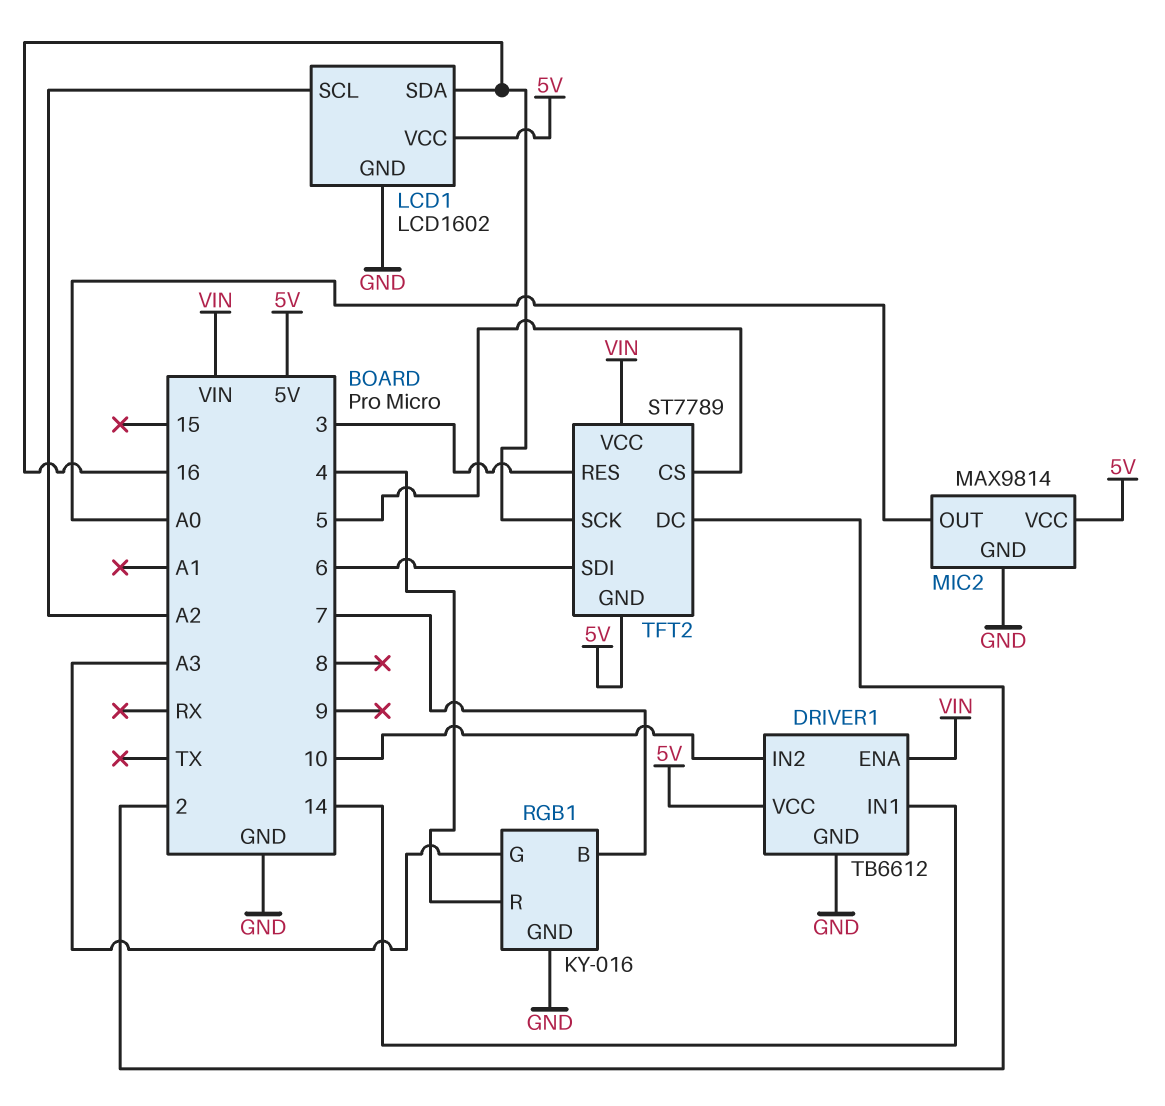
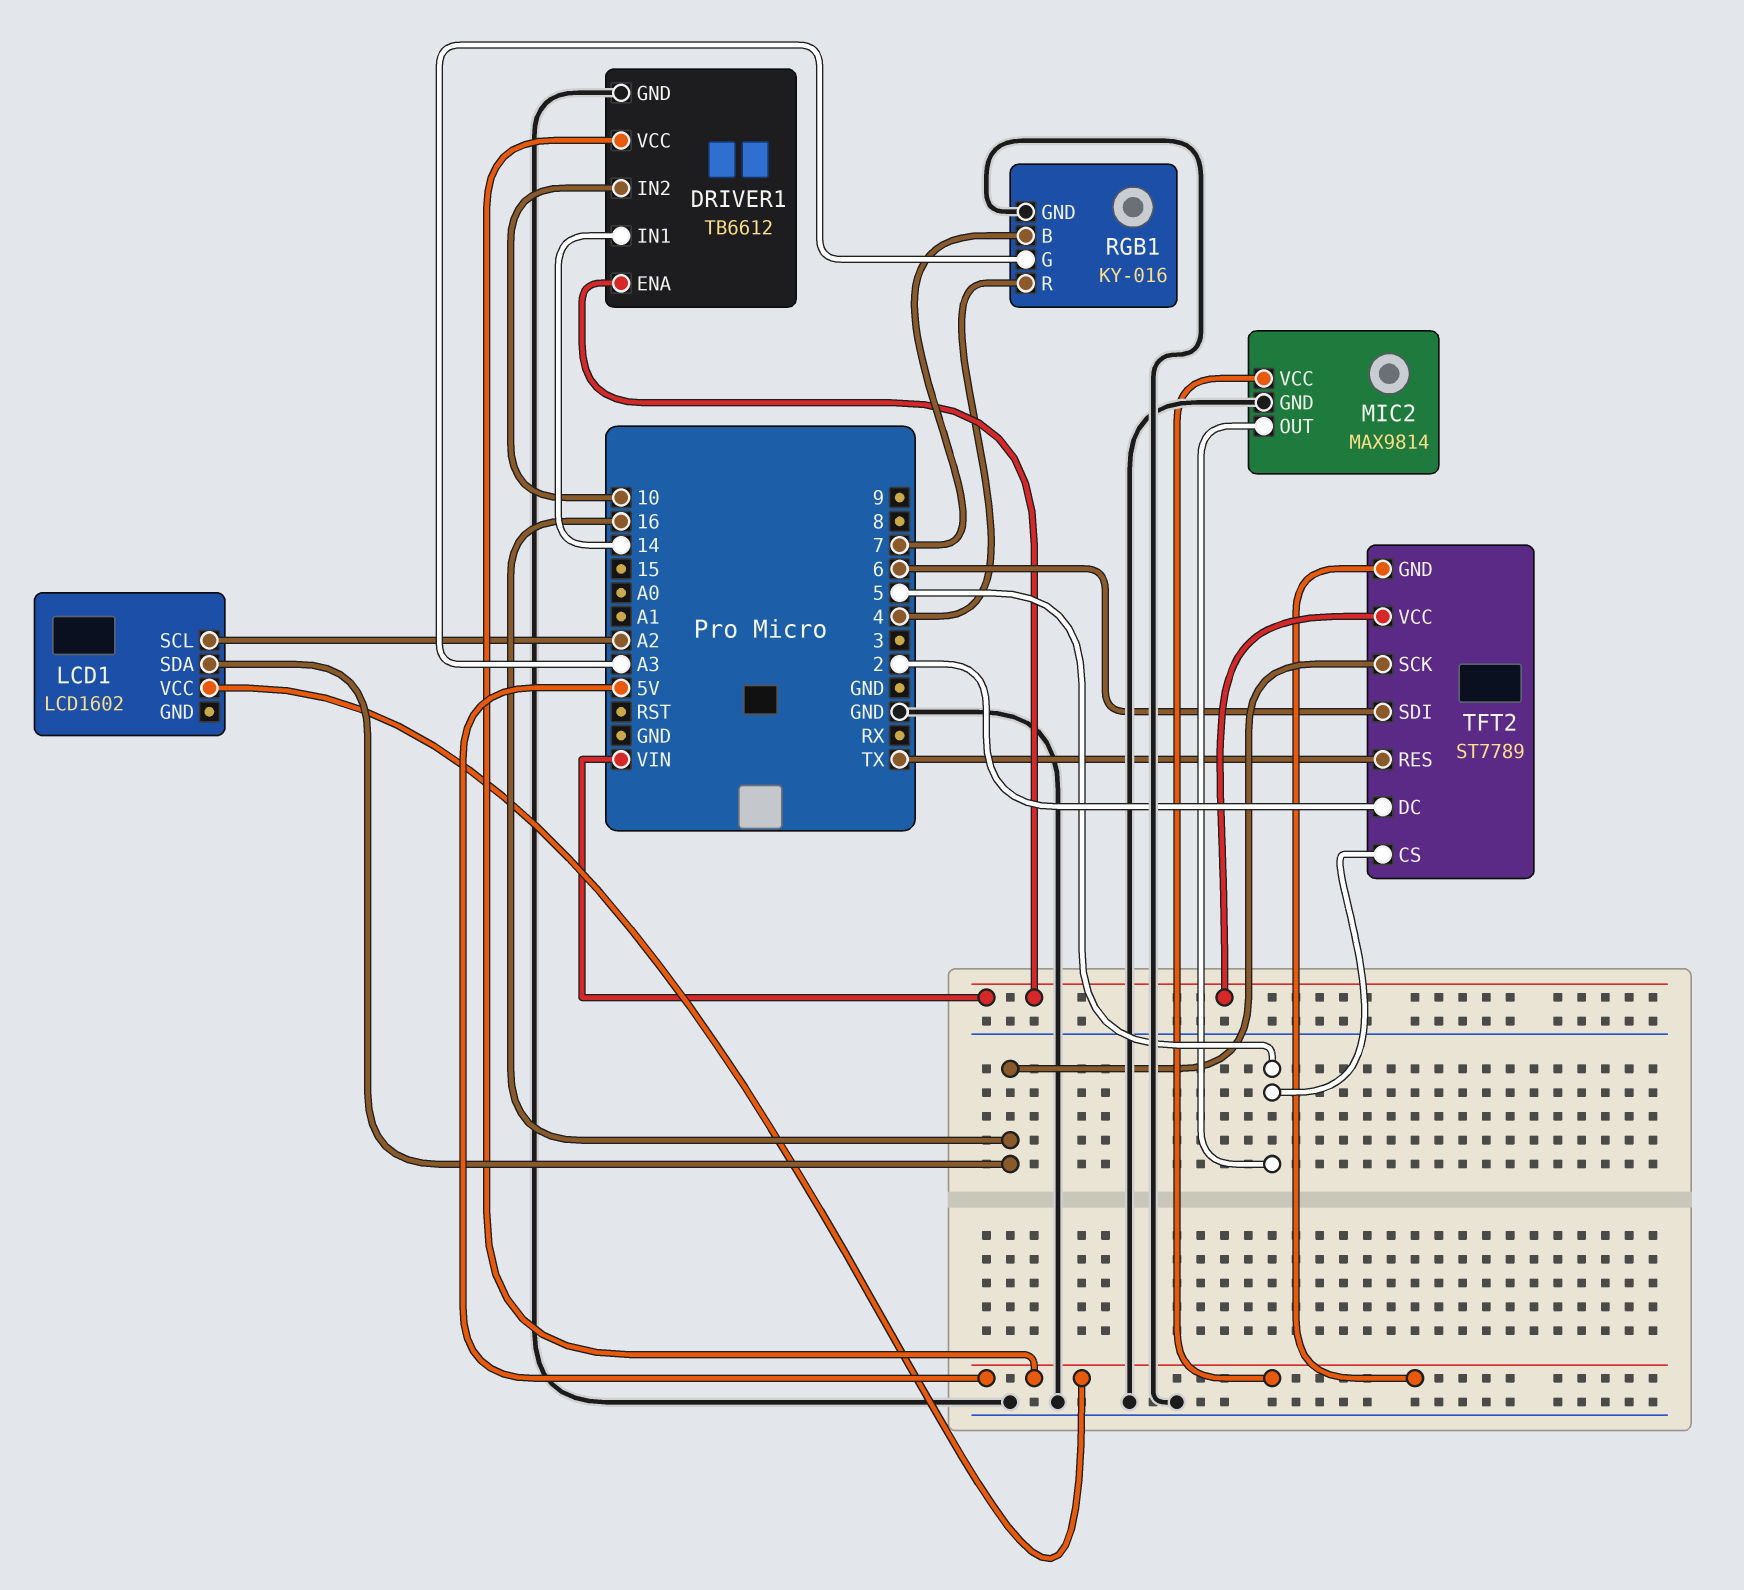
LCD1 pin GND: GND -> none
MIC2 pin OUT: A0 -> 5
TFT2 pin RES: 3 -> TX

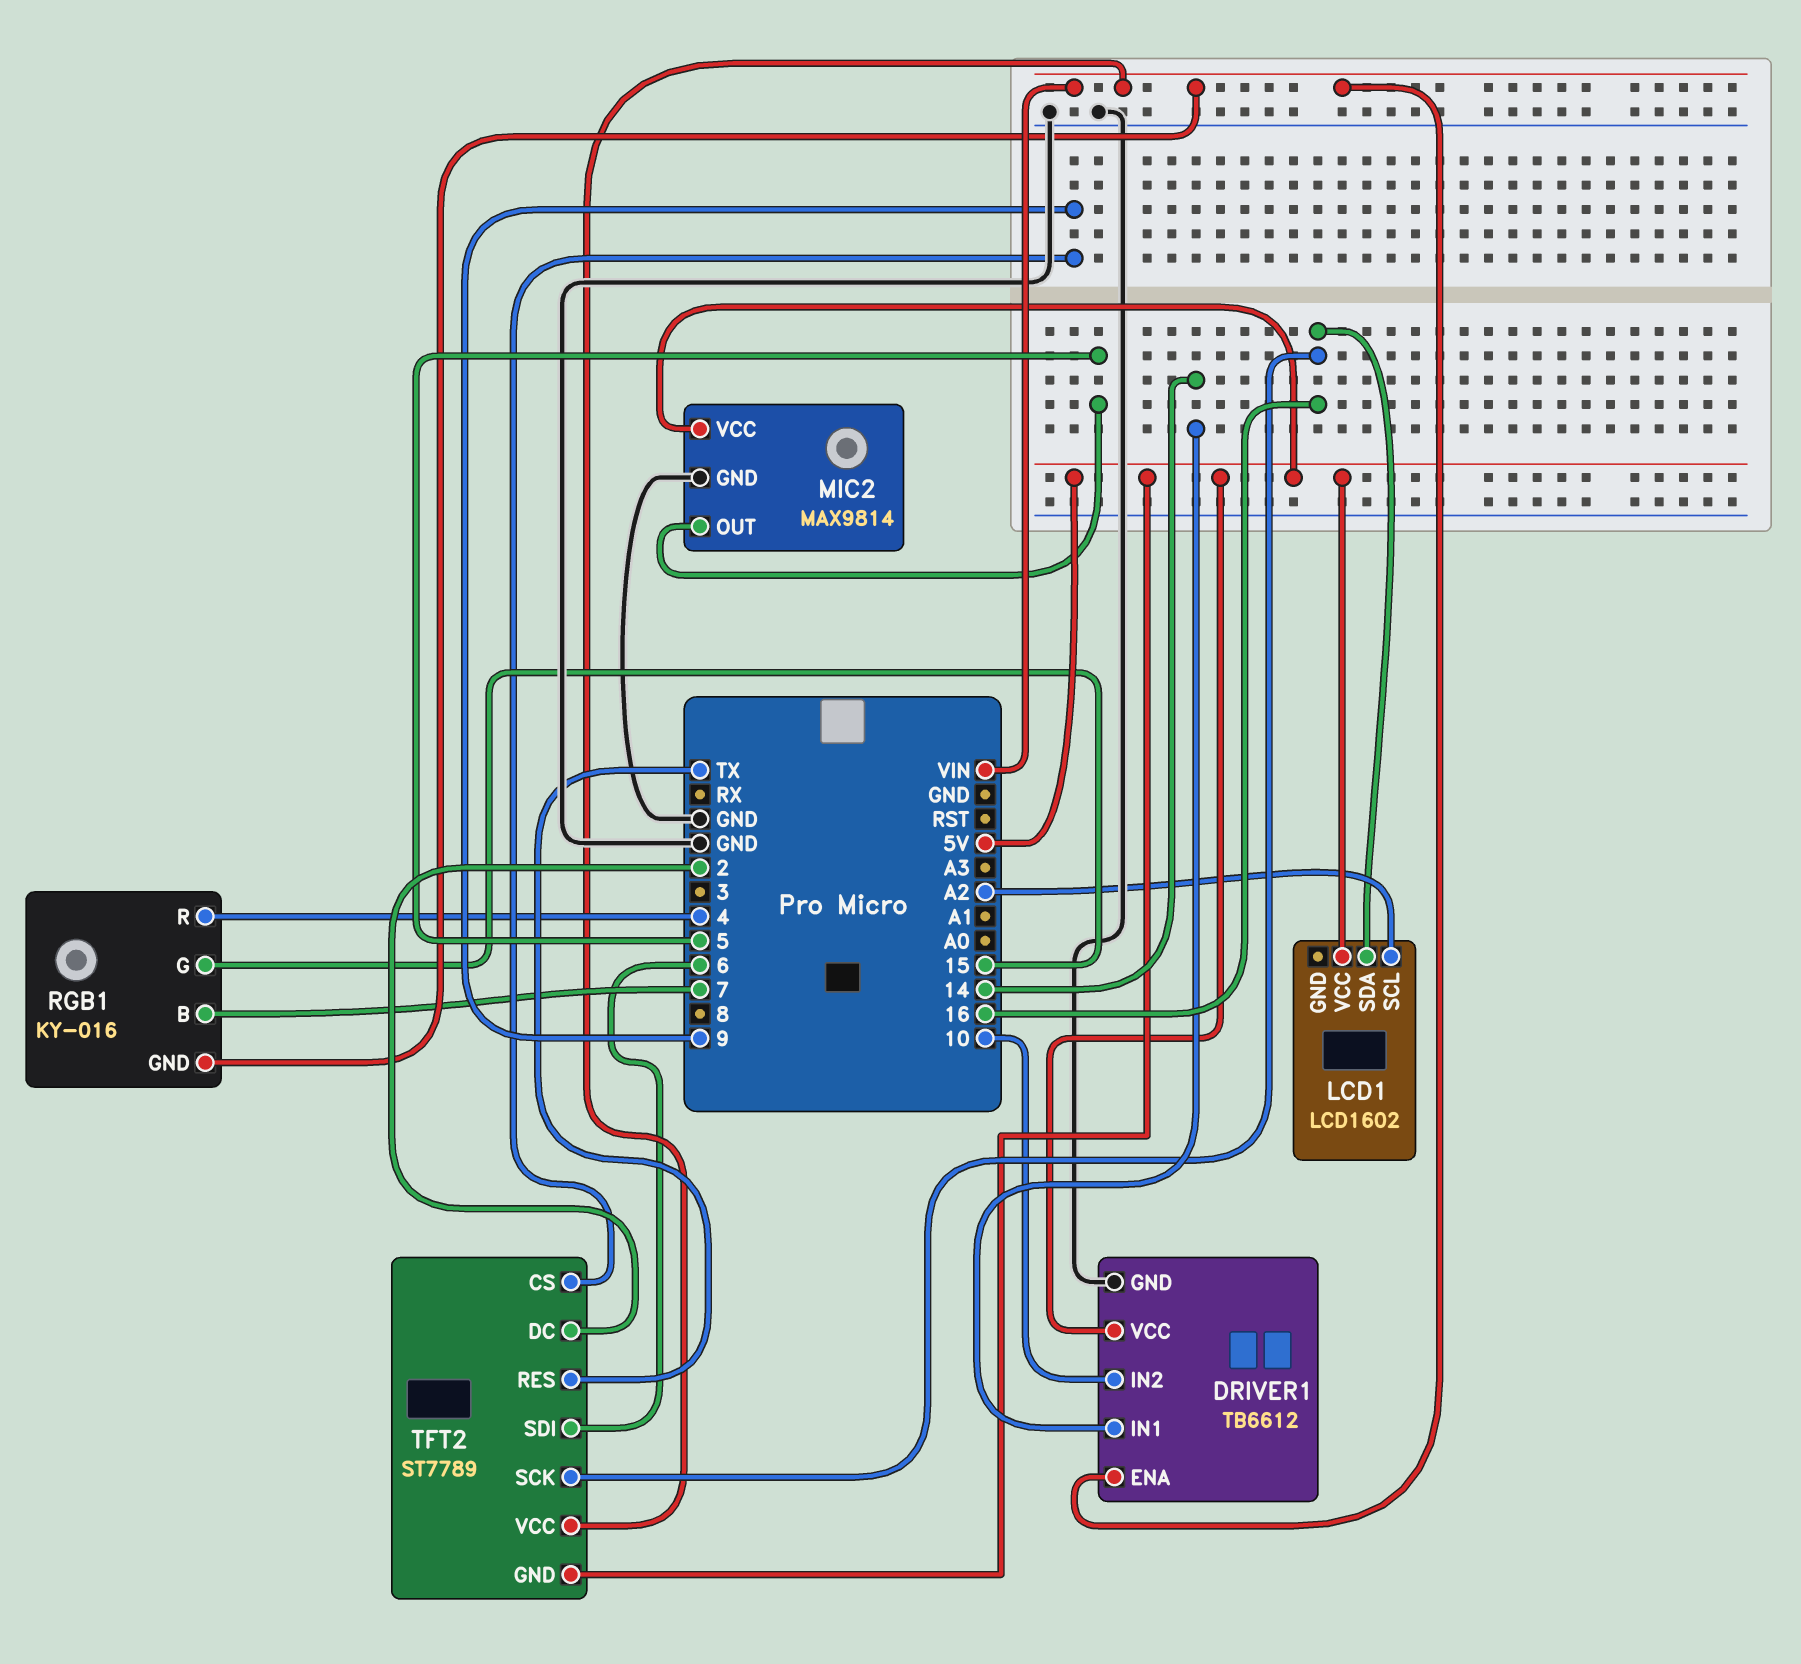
RGB1 pin G: A3 -> 15
RGB1 pin GND: GND -> VIN
TFT2 pin CS: 5 -> 9

